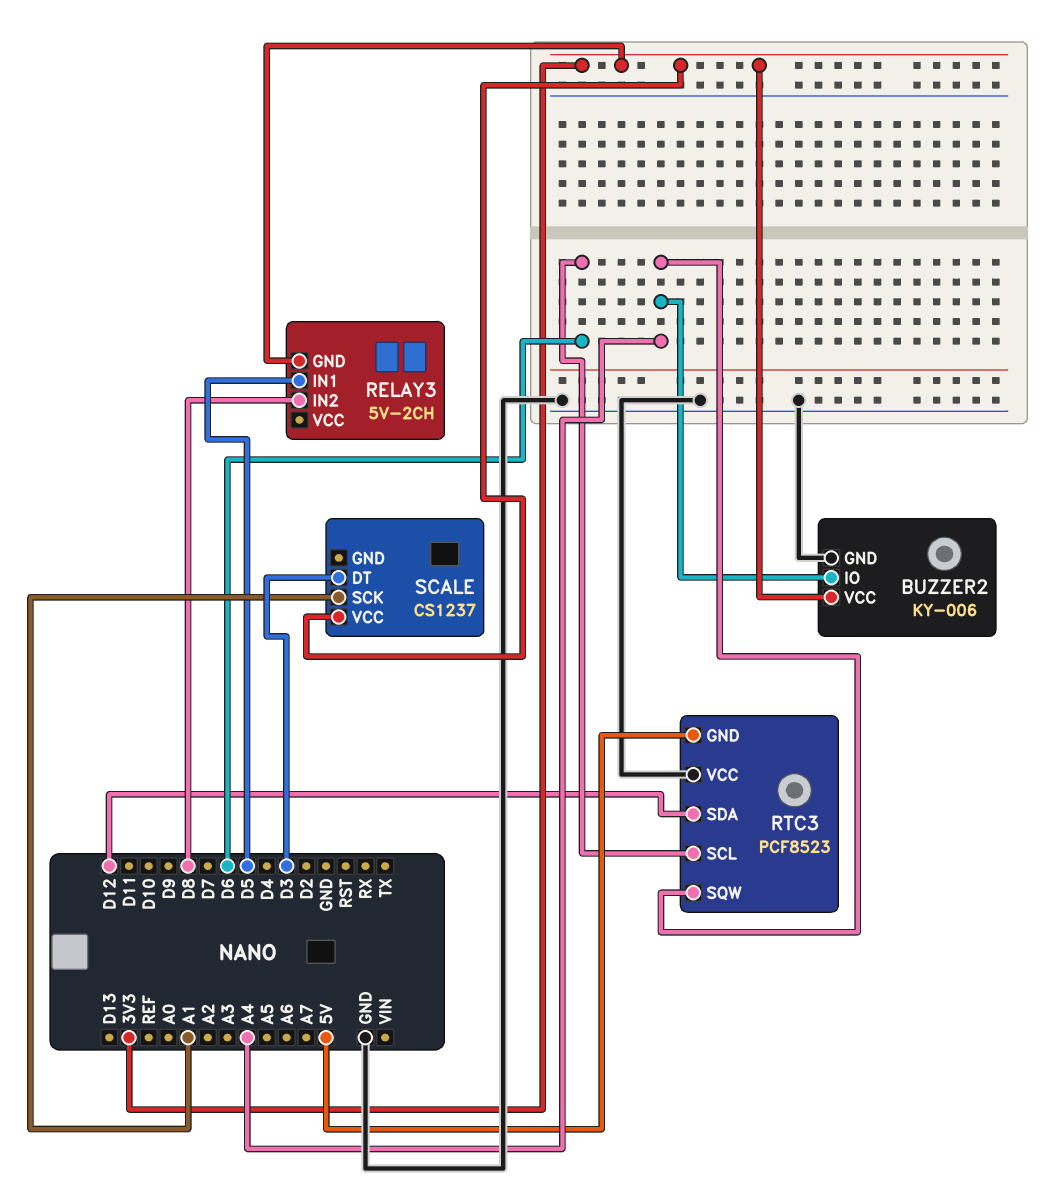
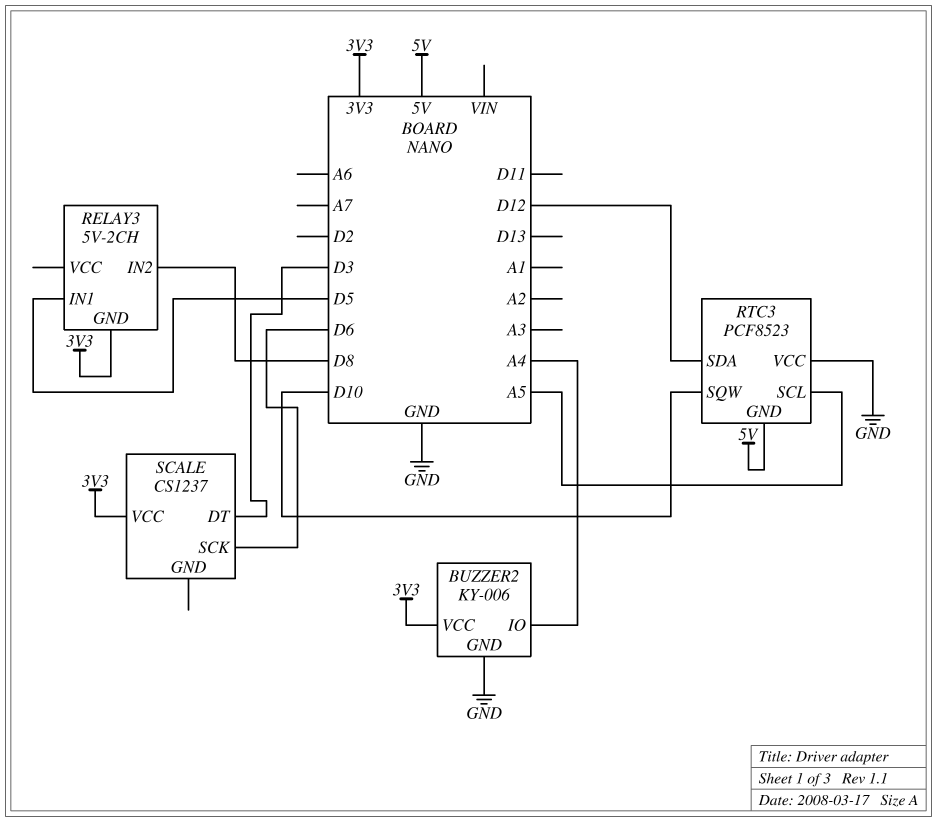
RTC3 pin SCL: D6 -> A5
RTC3 pin SQW: A4 -> D10
SCALE pin SCK: A1 -> D6

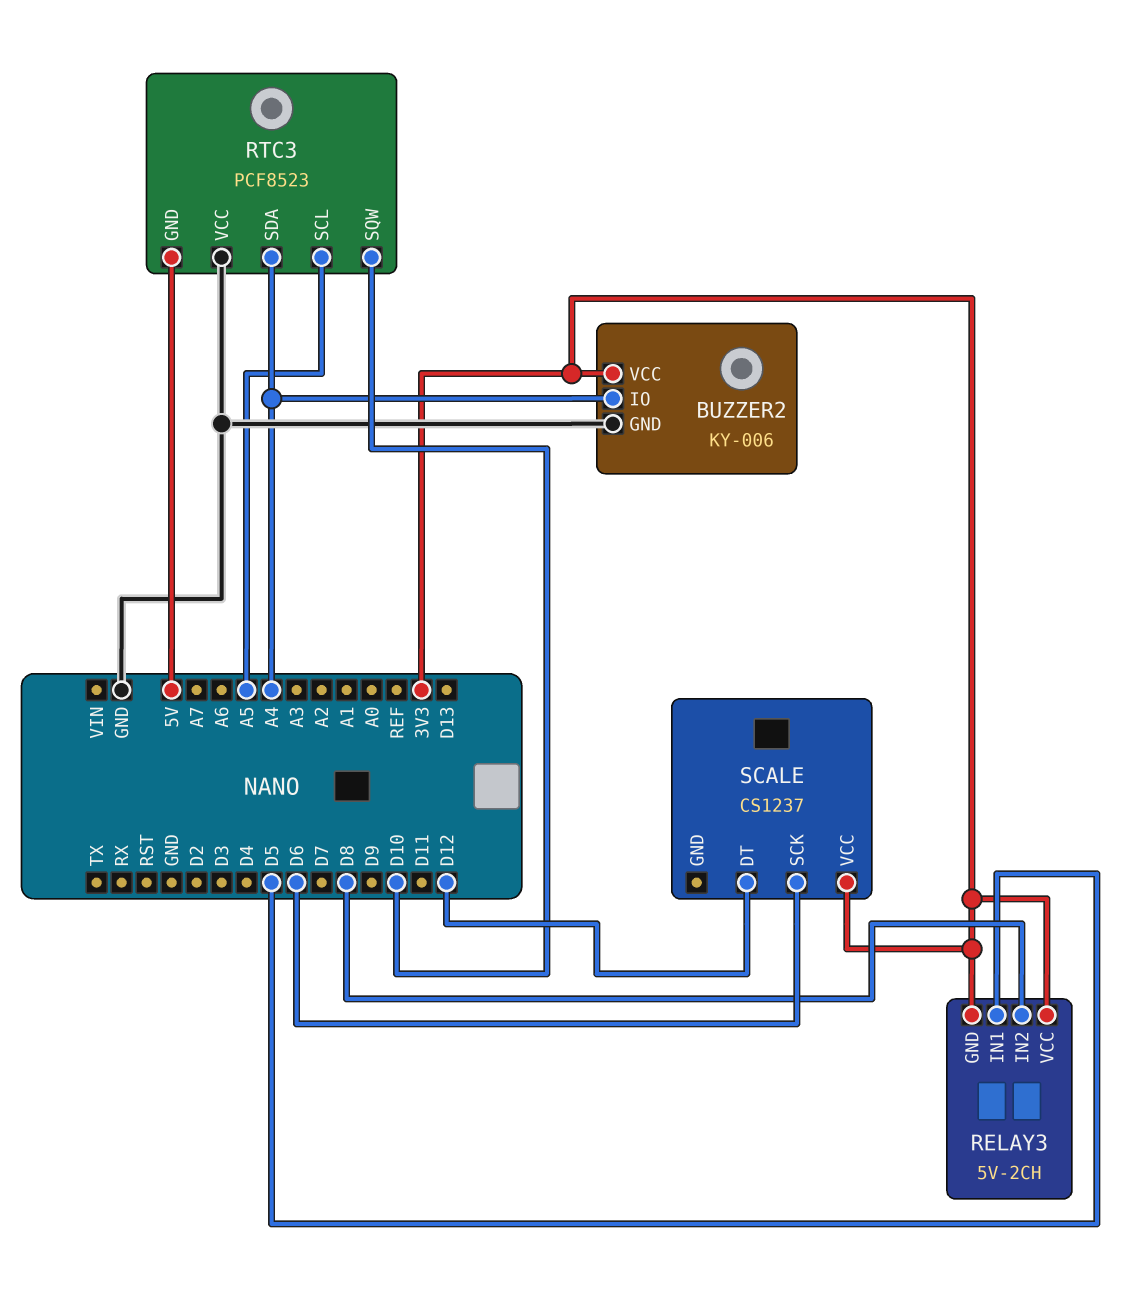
RELAY3 pin VCC: none -> 3V3
RTC3 pin SDA: D12 -> A4
SCALE pin DT: D3 -> D12

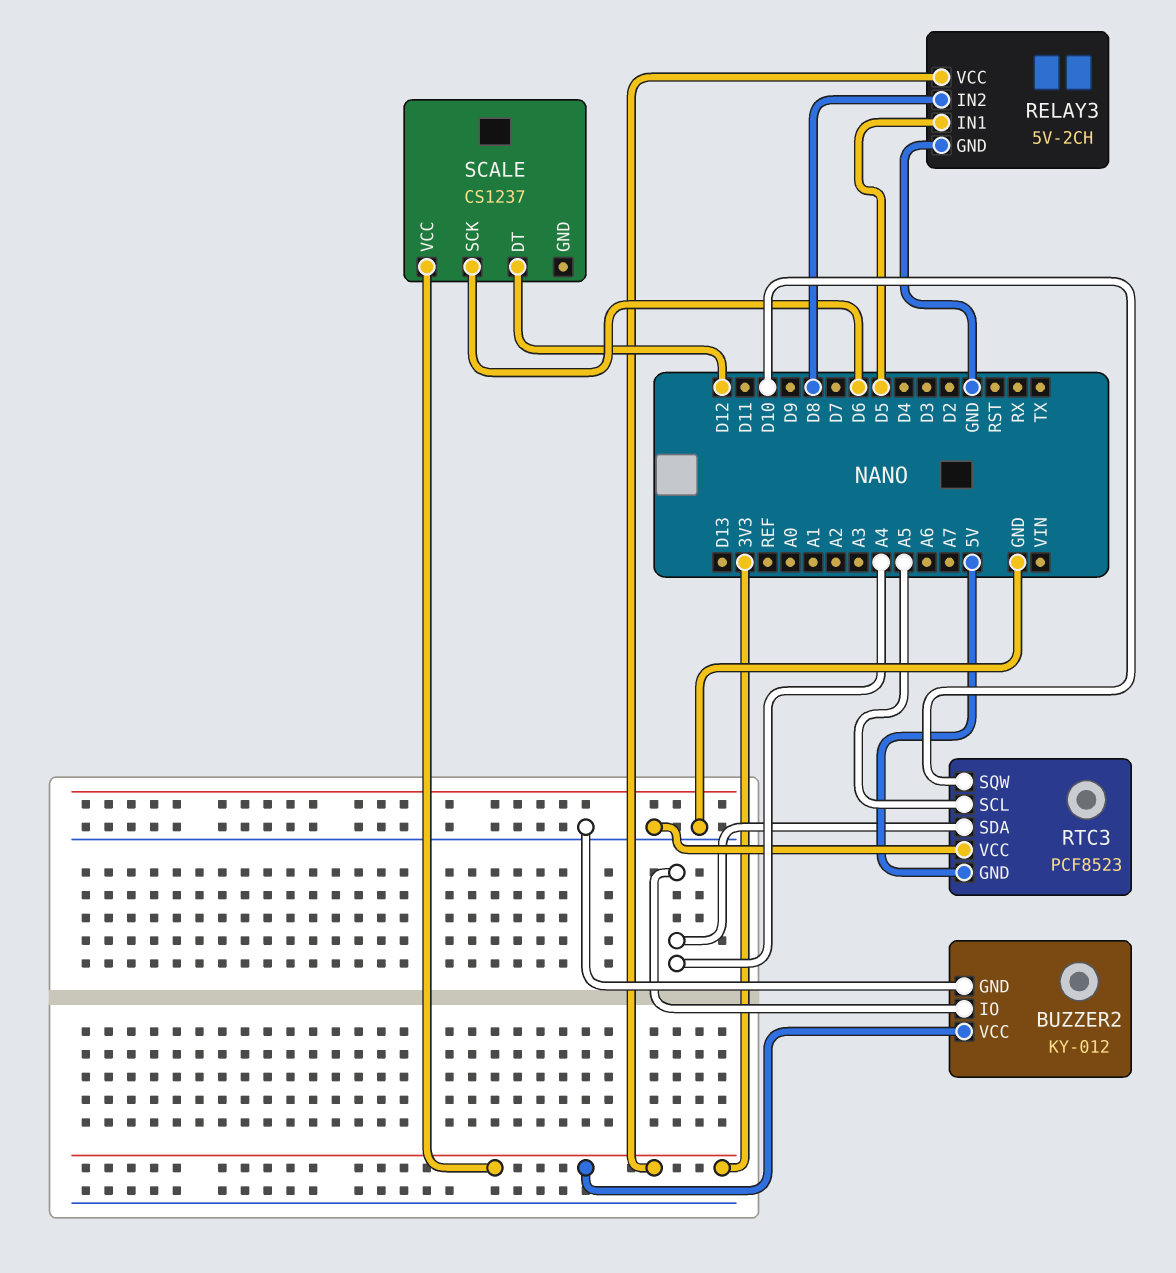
BUZZER2: KY-006 -> KY-012
RELAY3 pin GND: 3V3 -> GND

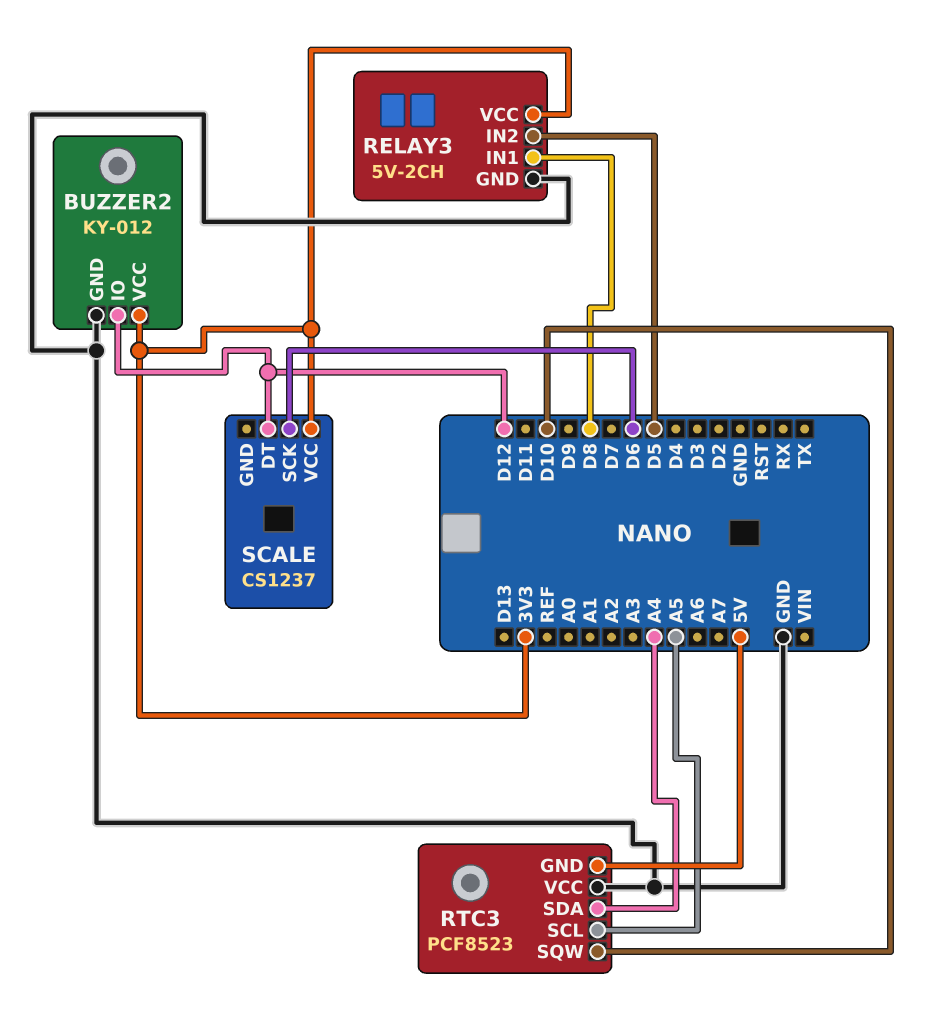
BUZZER2 pin IO: A4 -> D12
RELAY3 pin IN1: D5 -> D8
RELAY3 pin IN2: D8 -> D5

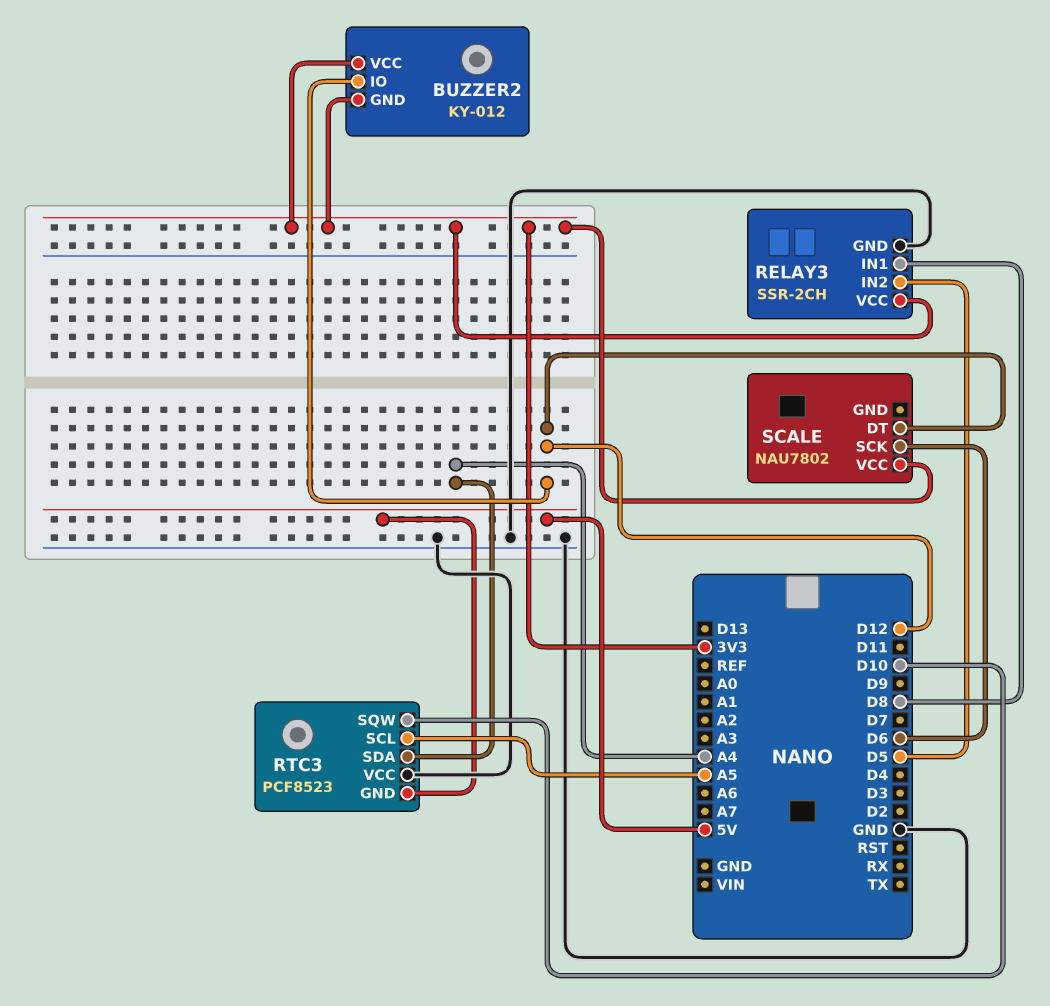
BUZZER2 pin GND: GND -> 3V3
RELAY3: 5V-2CH -> SSR-2CH
SCALE: CS1237 -> NAU7802

